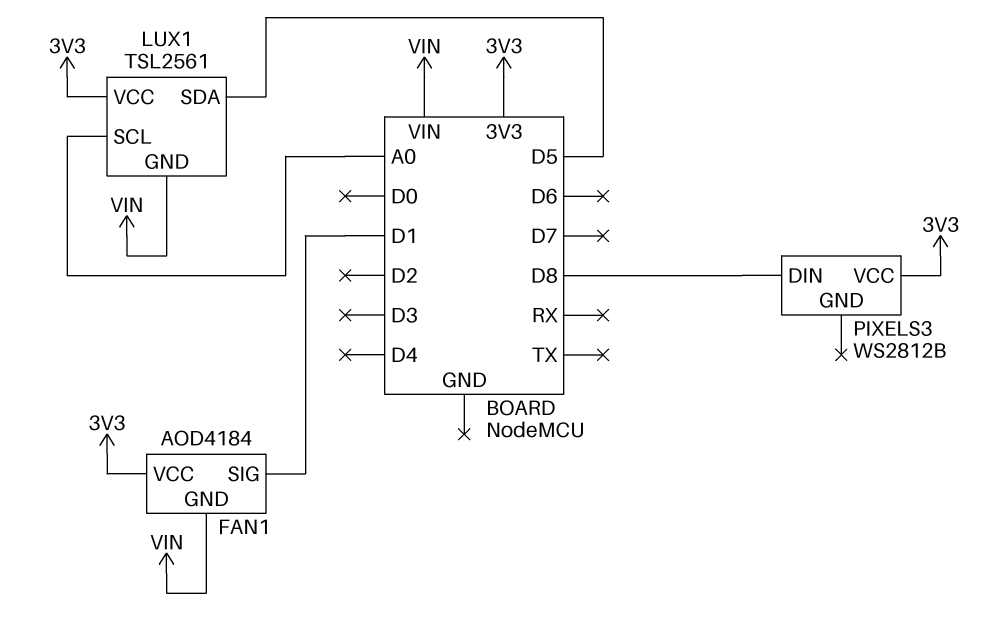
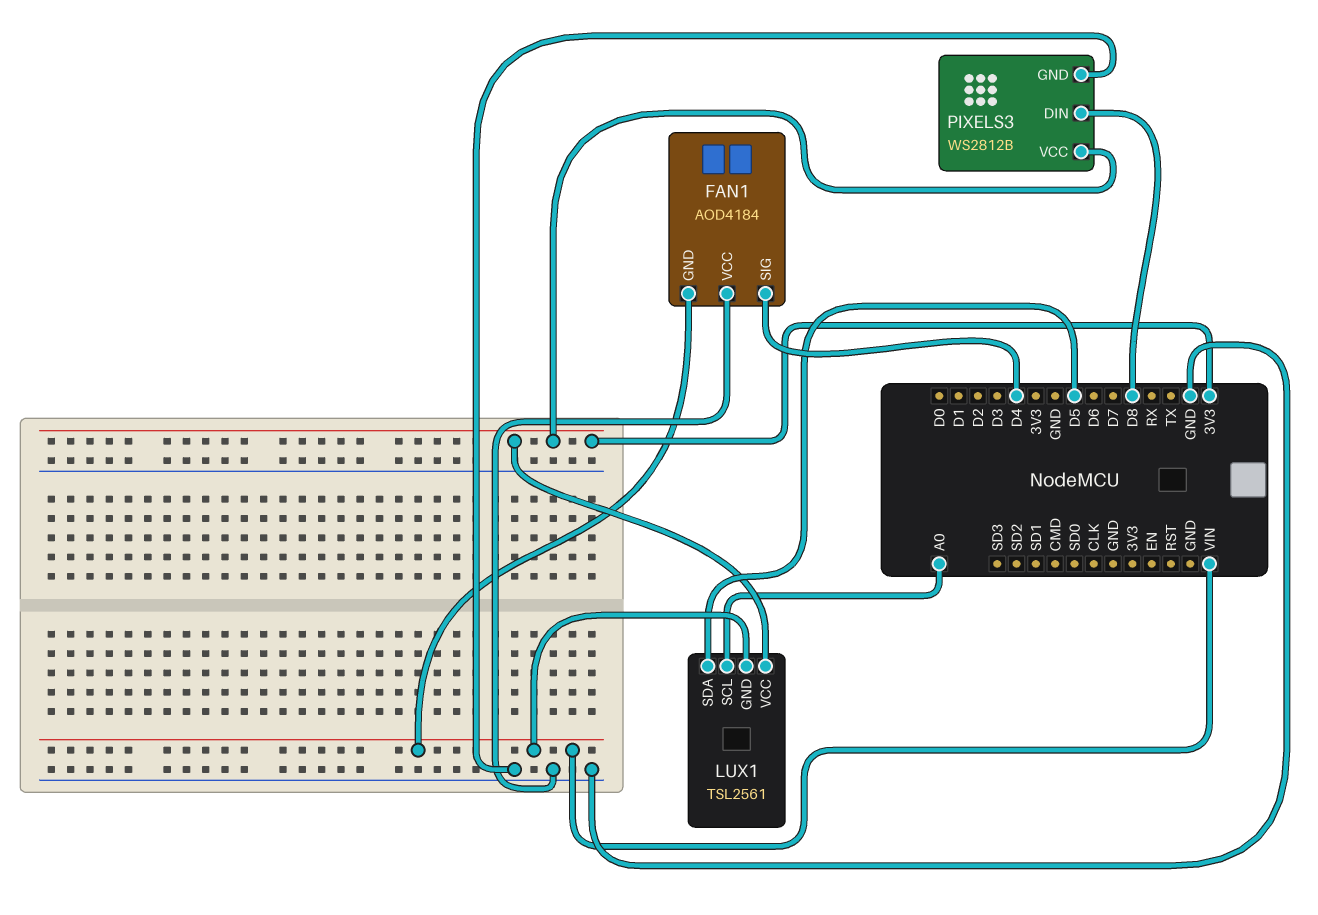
FAN1 pin SIG: D1 -> D4
FAN1 pin VCC: 3V3 -> GND
PIXELS3 pin GND: none -> GND

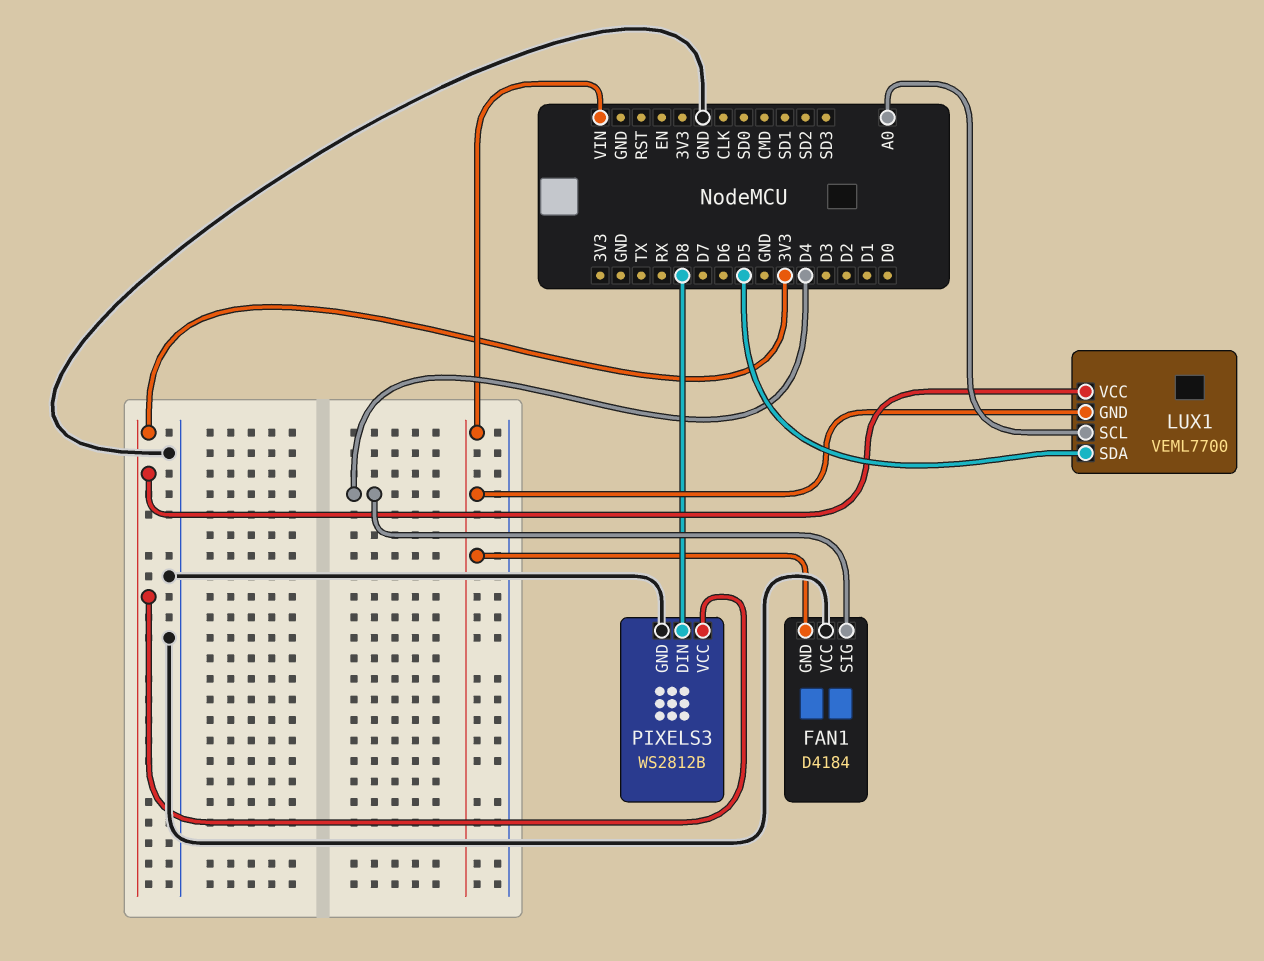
FAN1: AOD4184 -> D4184
LUX1: TSL2561 -> VEML7700

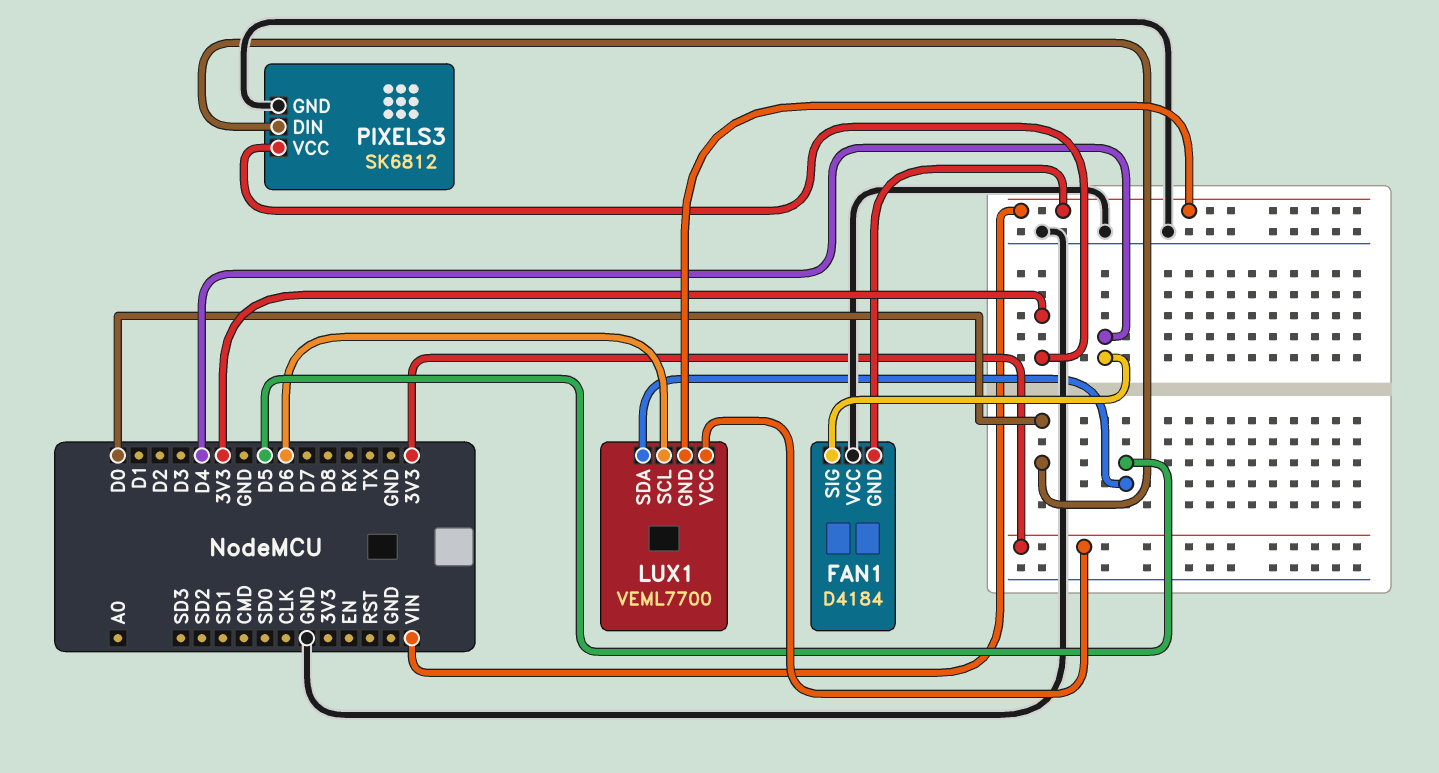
LUX1 pin SCL: A0 -> D6
PIXELS3: WS2812B -> SK6812
PIXELS3 pin DIN: D8 -> D0

